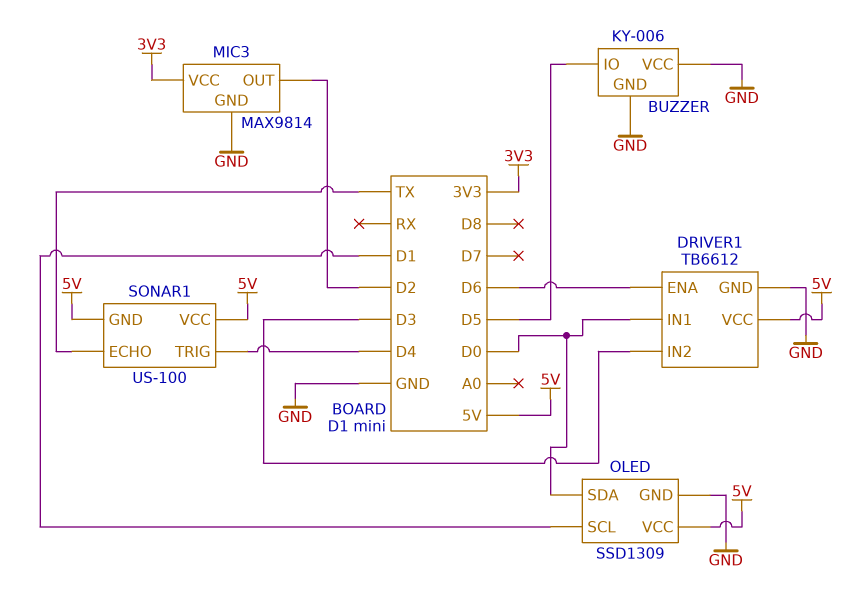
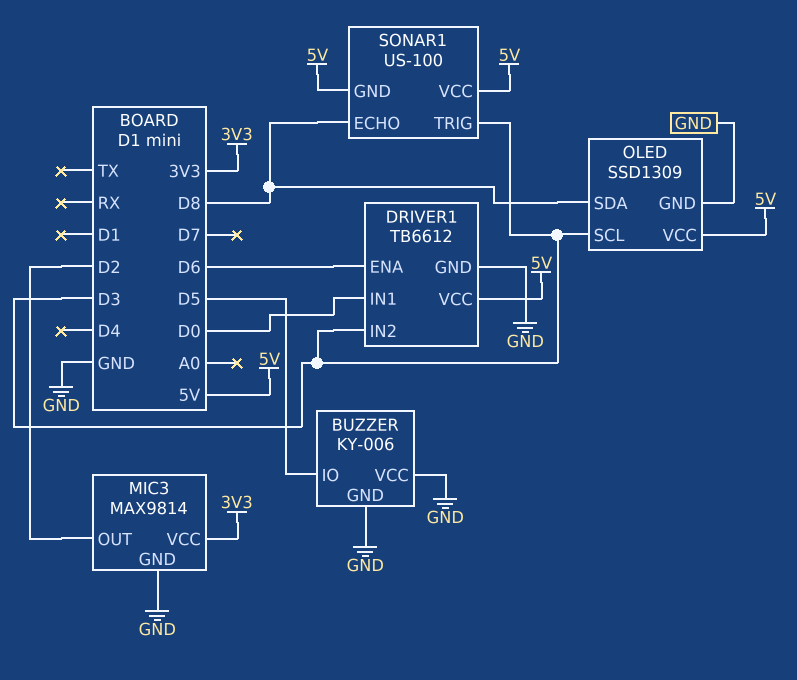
OLED pin SCL: D1 -> D3
OLED pin SDA: D0 -> D8
SONAR1 pin ECHO: TX -> D8
SONAR1 pin TRIG: D4 -> D3

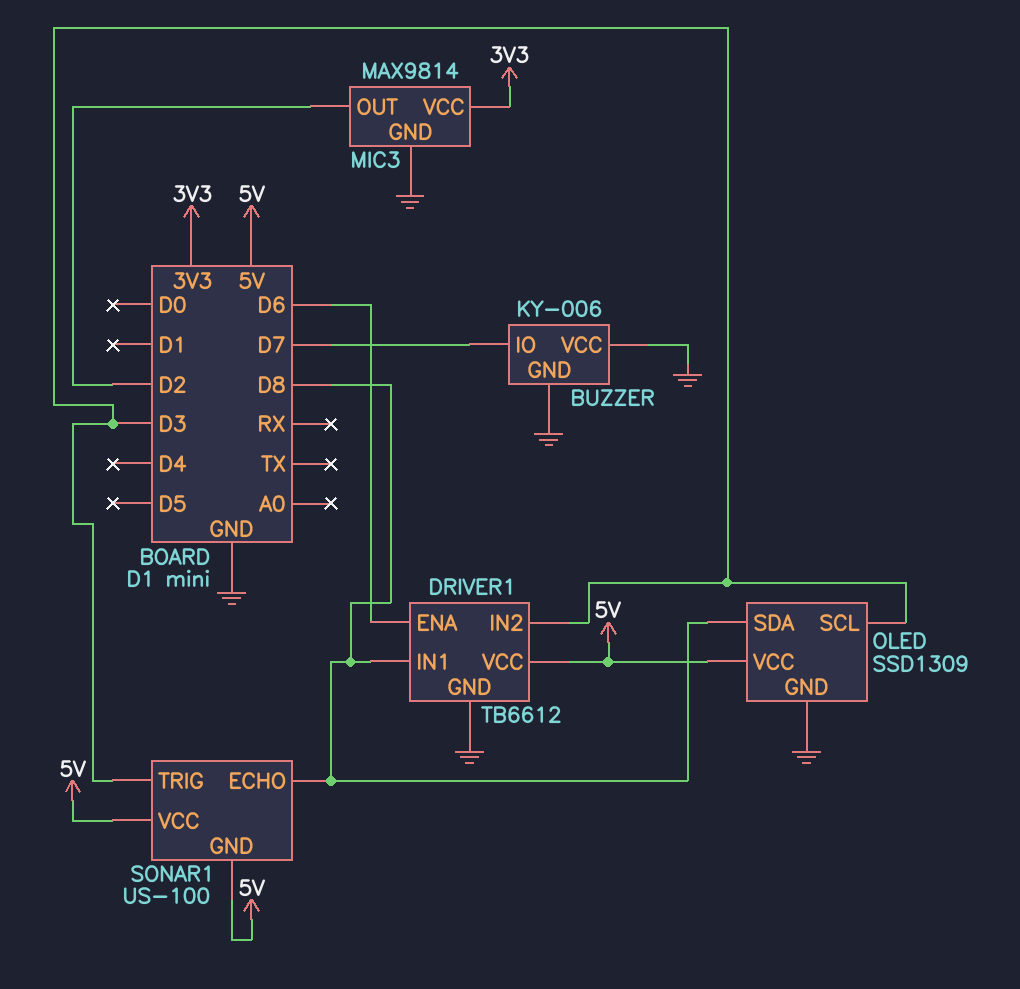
BUZZER pin IO: D5 -> D7
DRIVER1 pin IN1: D0 -> D8

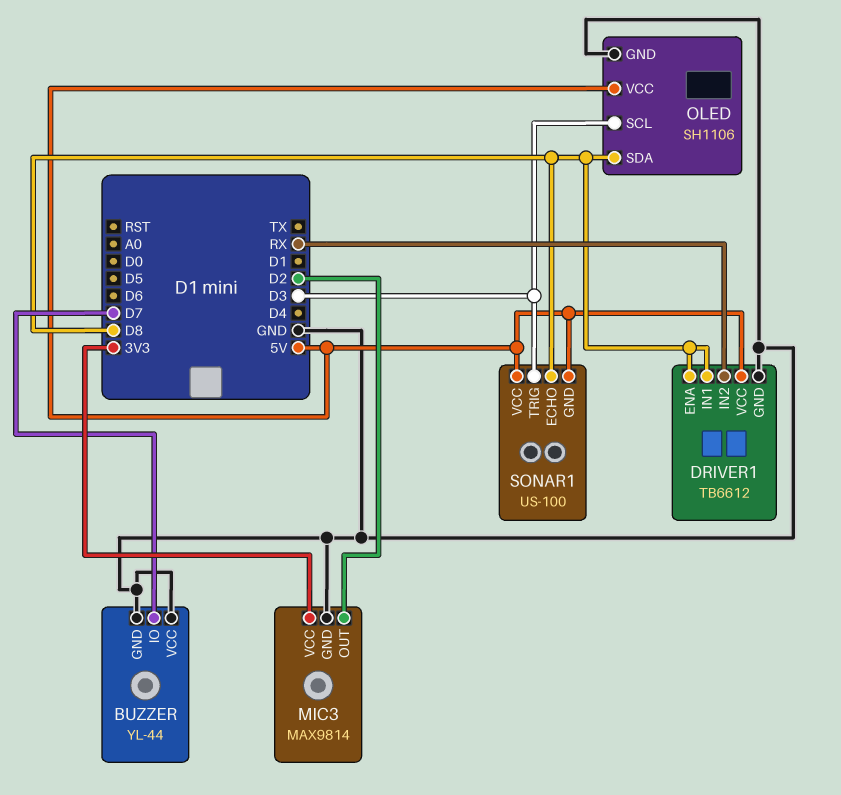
BUZZER: KY-006 -> YL-44
DRIVER1 pin ENA: D6 -> D8
DRIVER1 pin IN2: D3 -> RX
OLED: SSD1309 -> SH1106

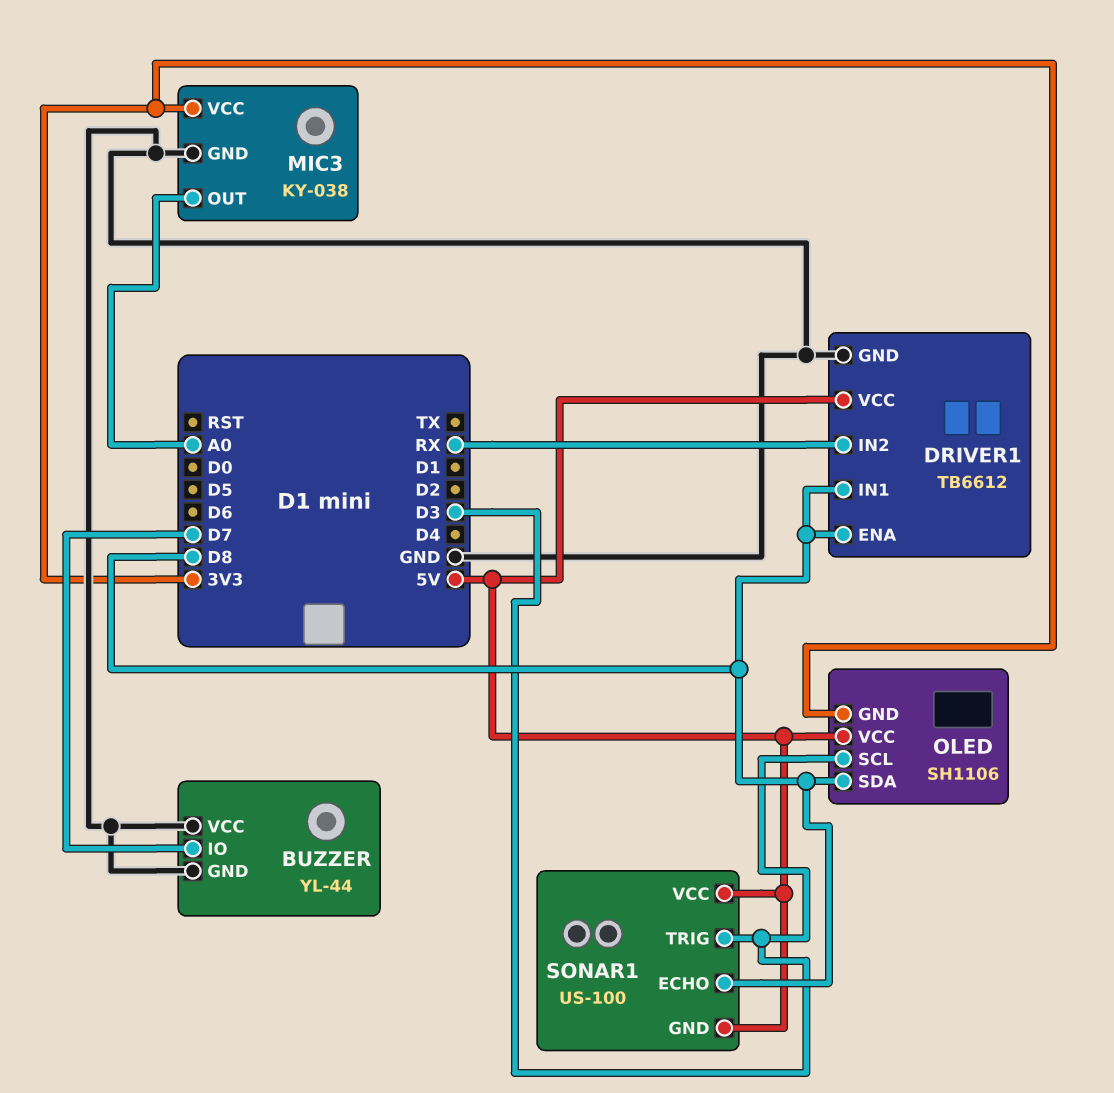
MIC3: MAX9814 -> KY-038
MIC3 pin OUT: D2 -> A0
OLED pin GND: GND -> 3V3

